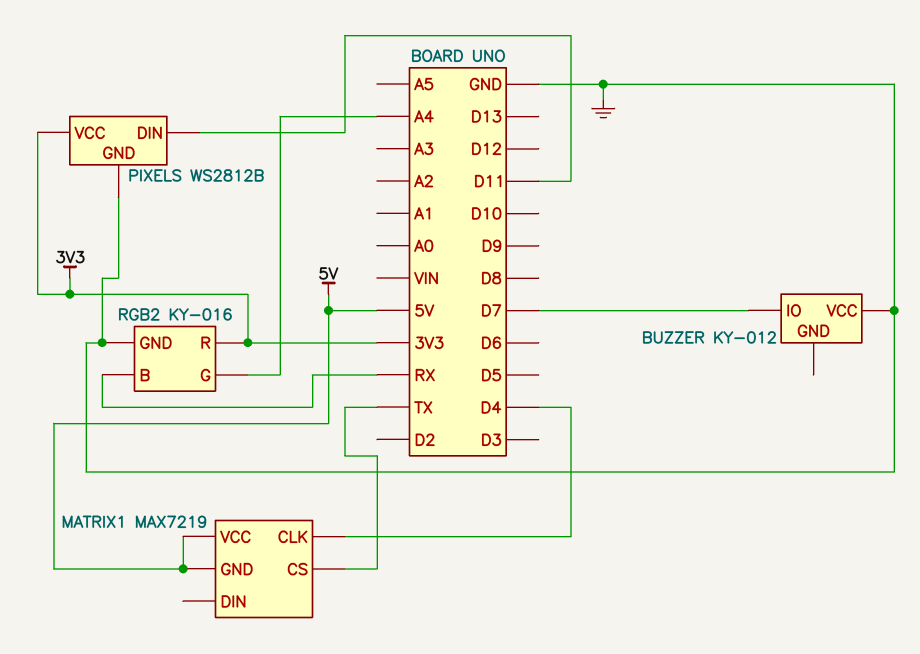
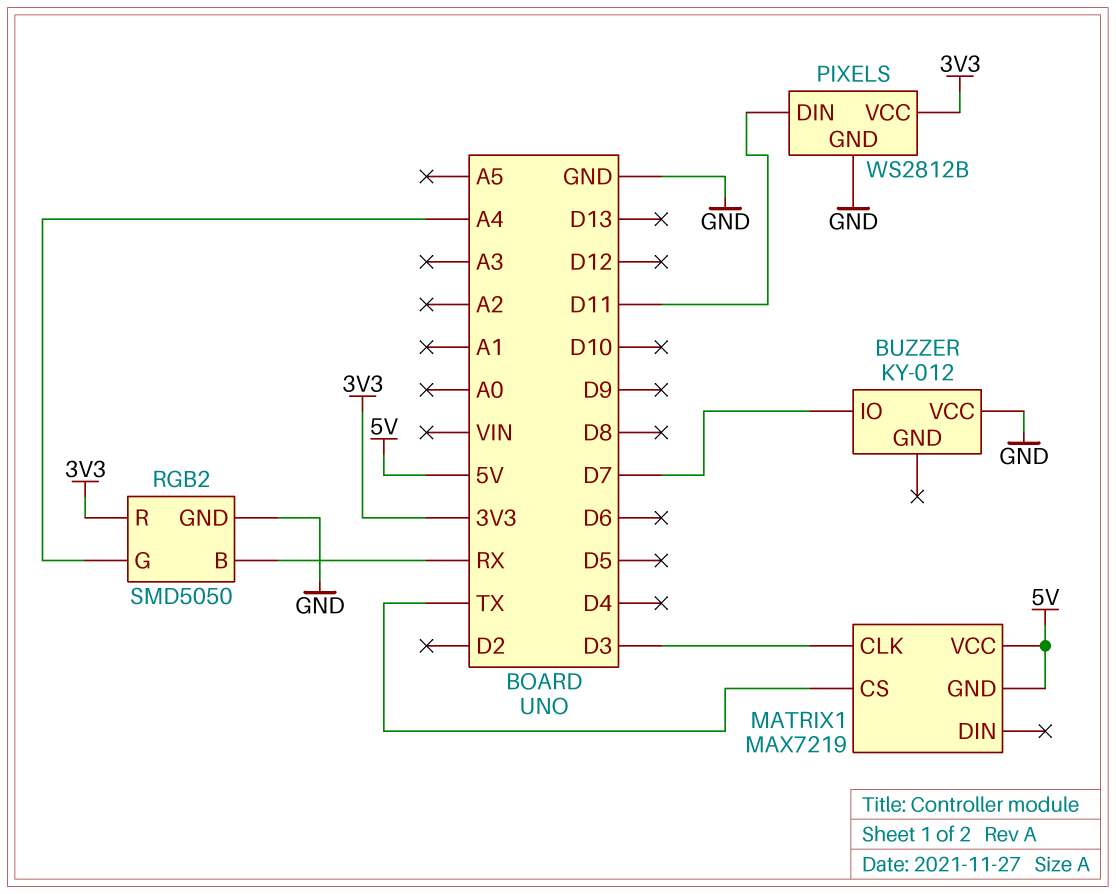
MATRIX1 pin CLK: D4 -> D3
RGB2: KY-016 -> SMD5050

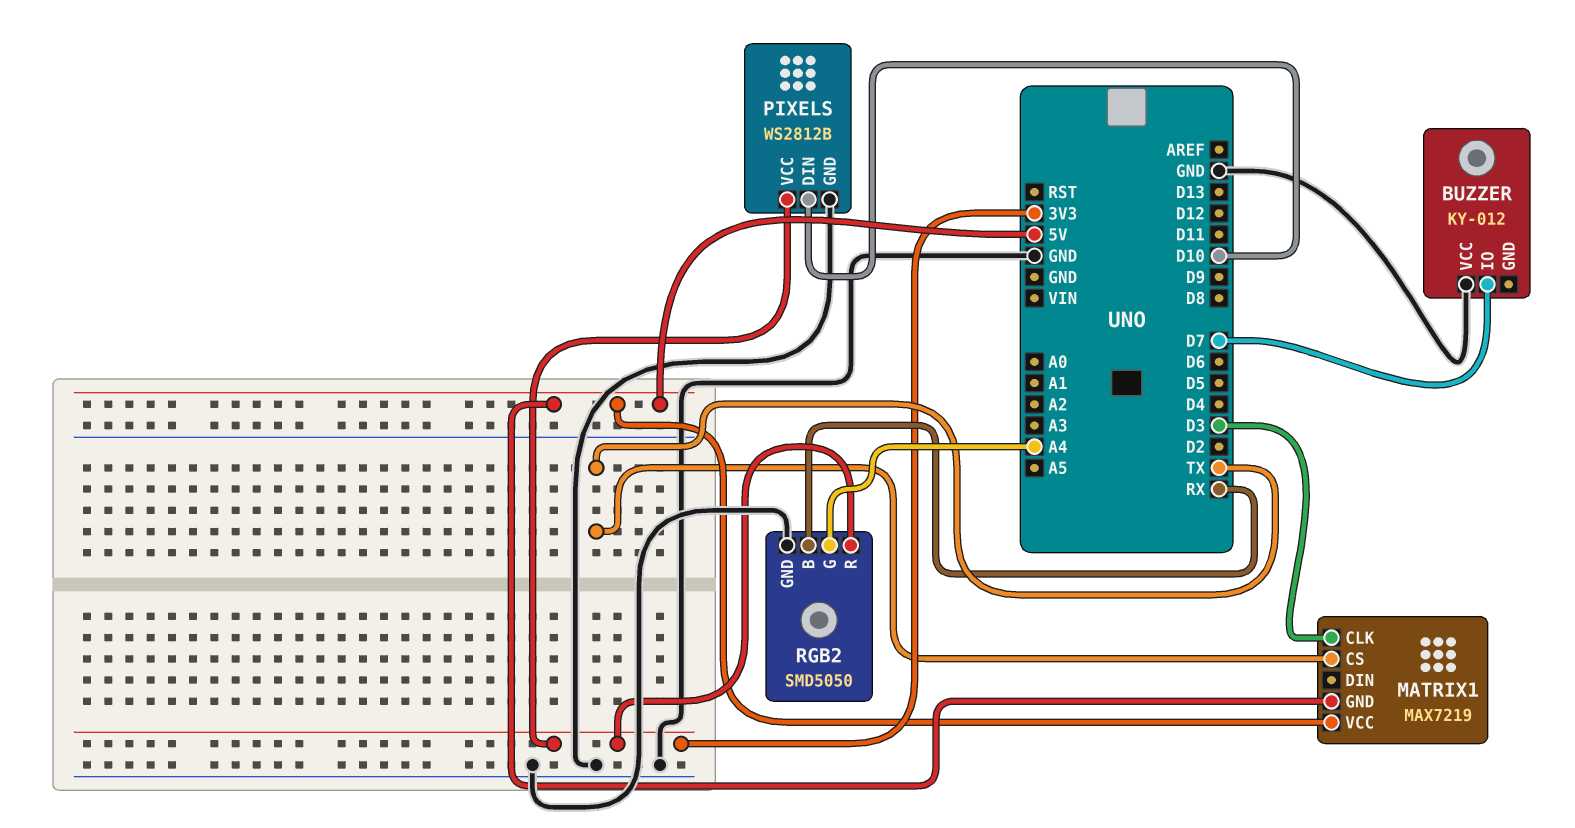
PIXELS pin DIN: D11 -> D10

